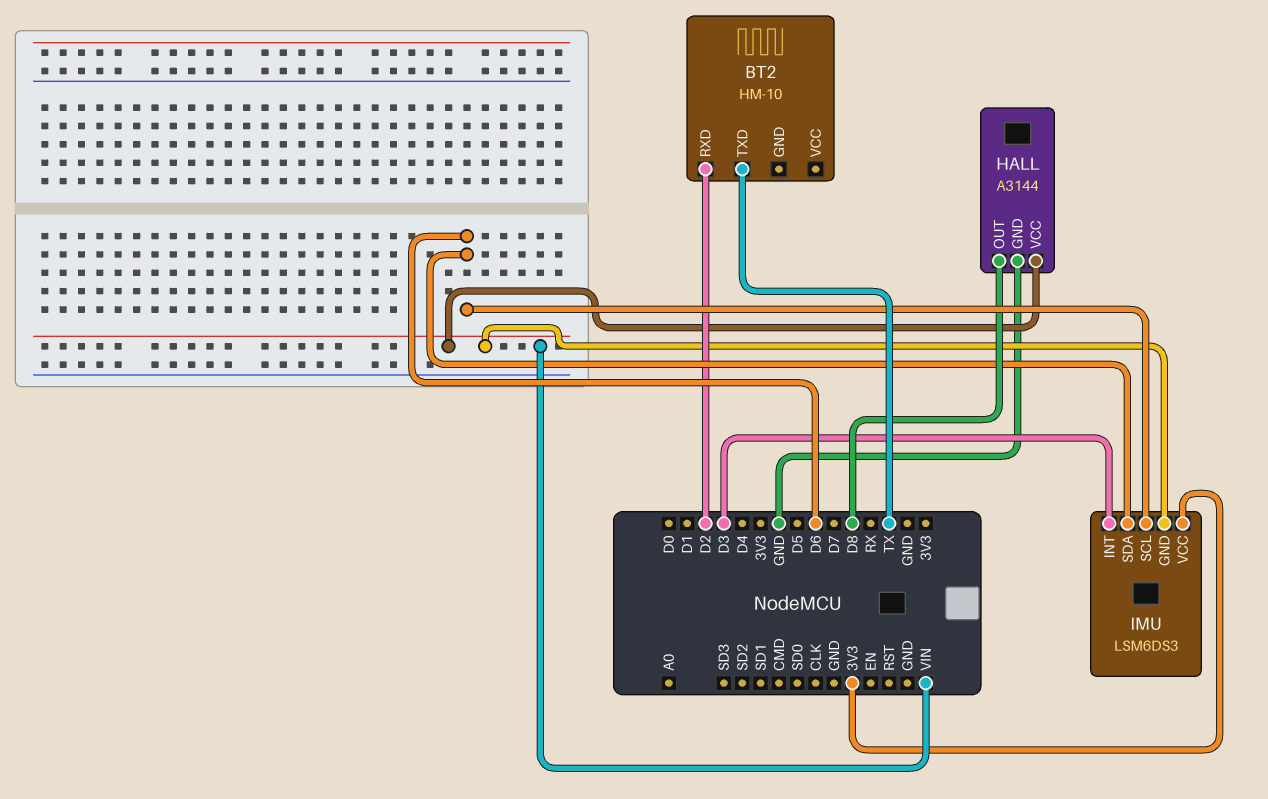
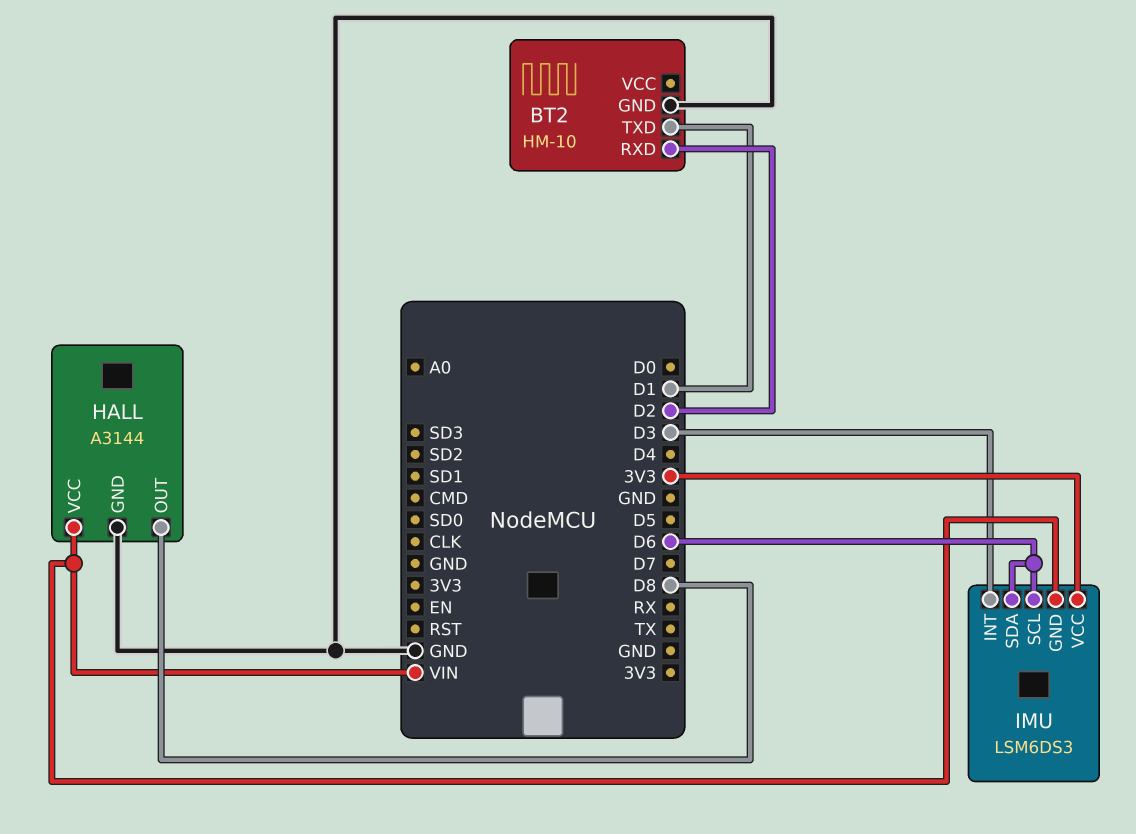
BT2 pin GND: none -> GND
BT2 pin TXD: TX -> D1

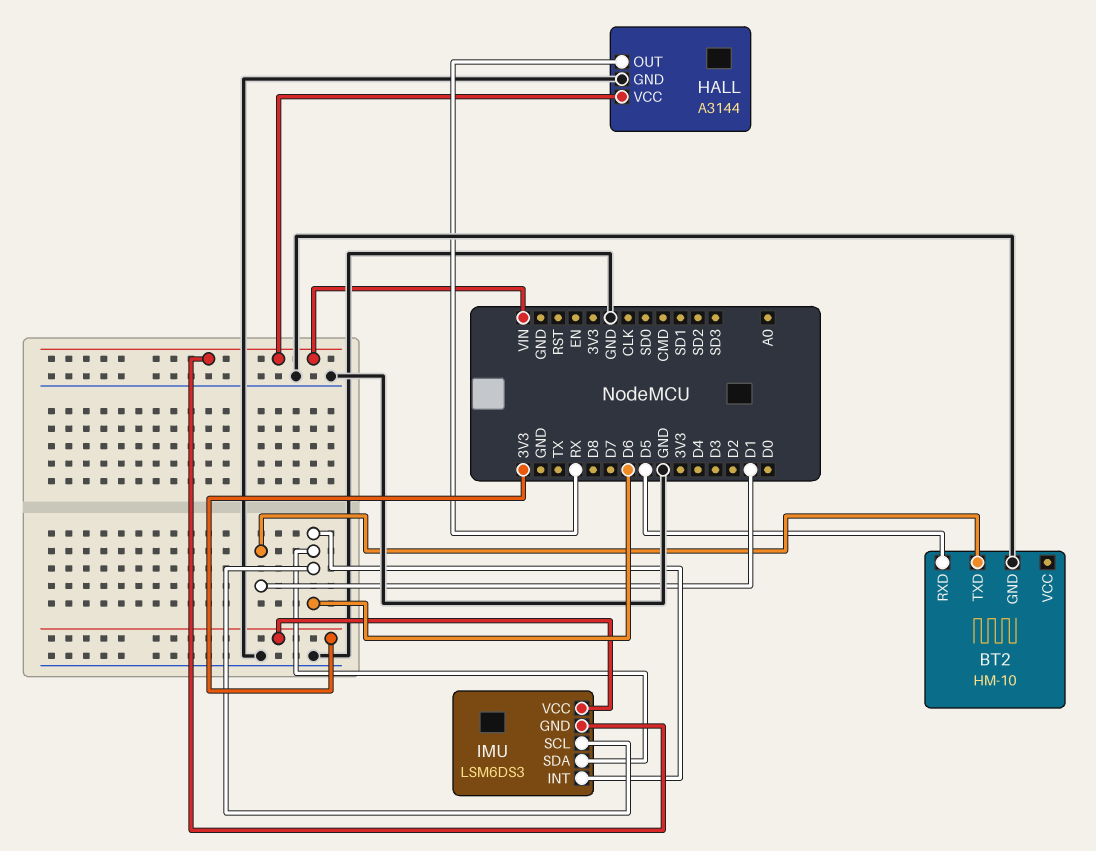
BT2 pin RXD: D2 -> D5
HALL pin OUT: D8 -> RX
IMU pin INT: D3 -> D6

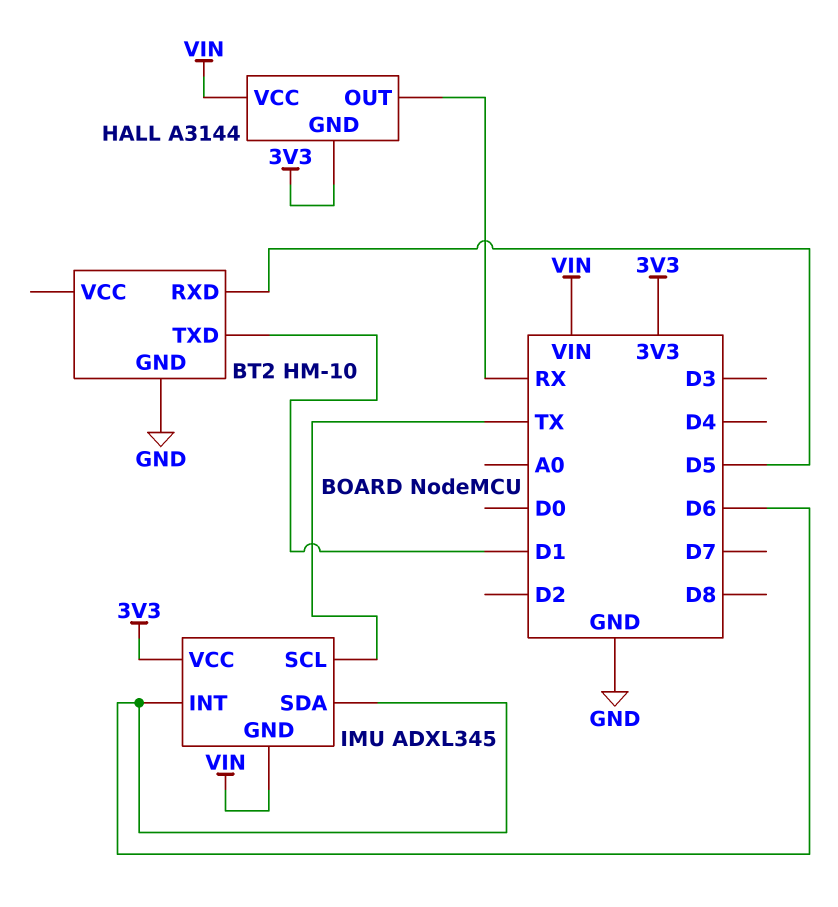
HALL pin GND: GND -> 3V3
IMU: LSM6DS3 -> ADXL345
IMU pin SCL: D6 -> TX

